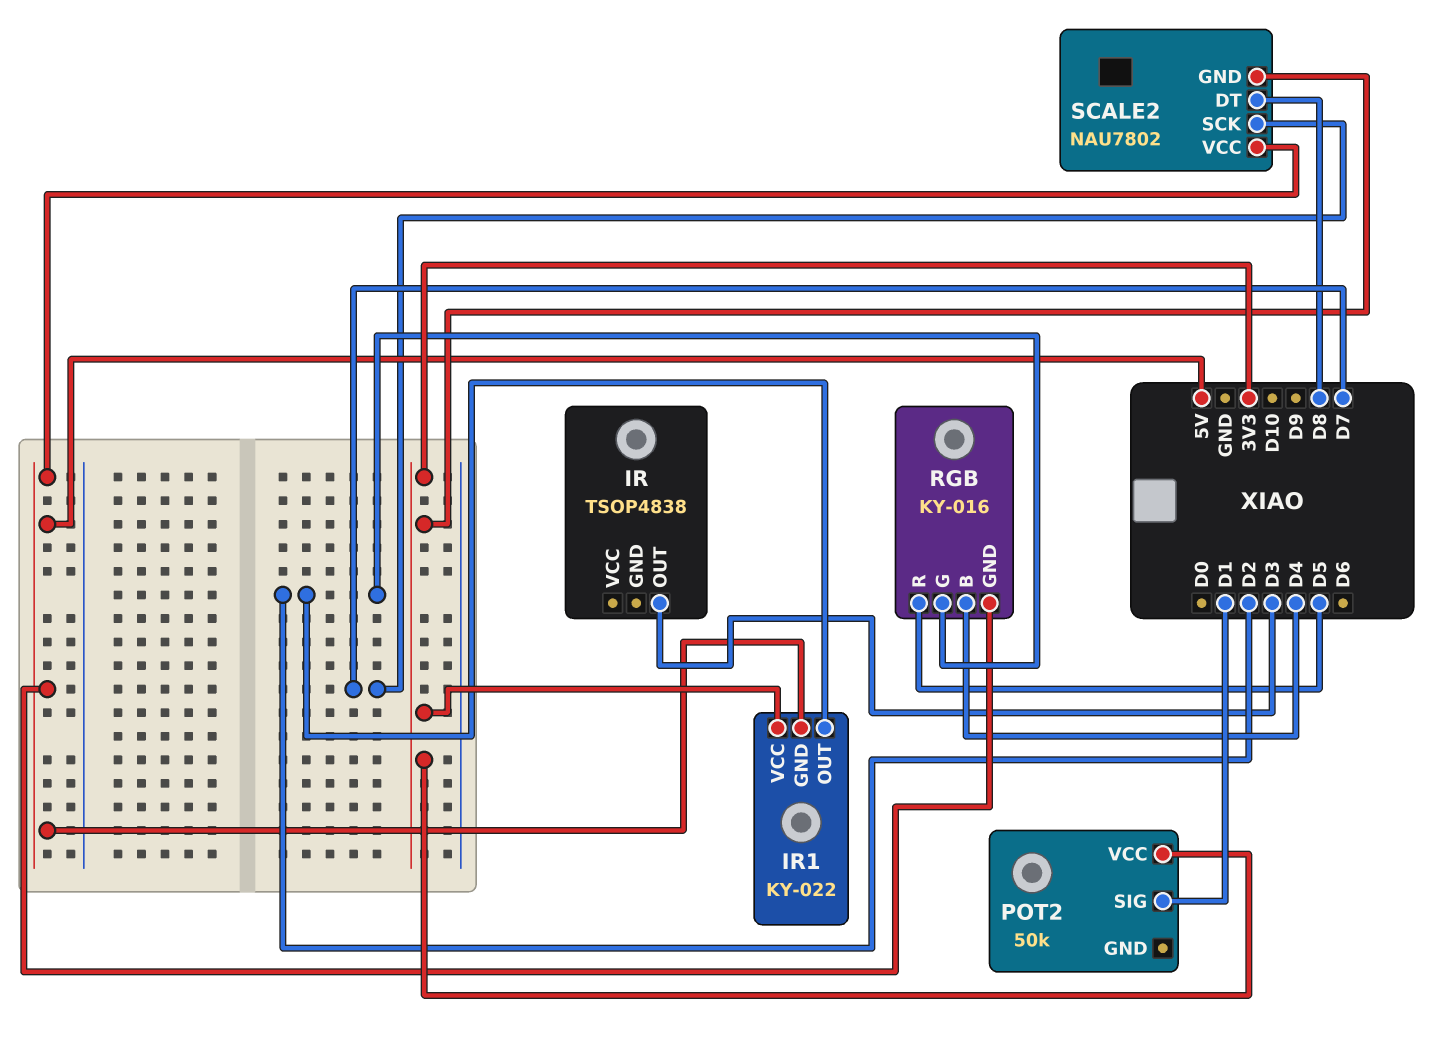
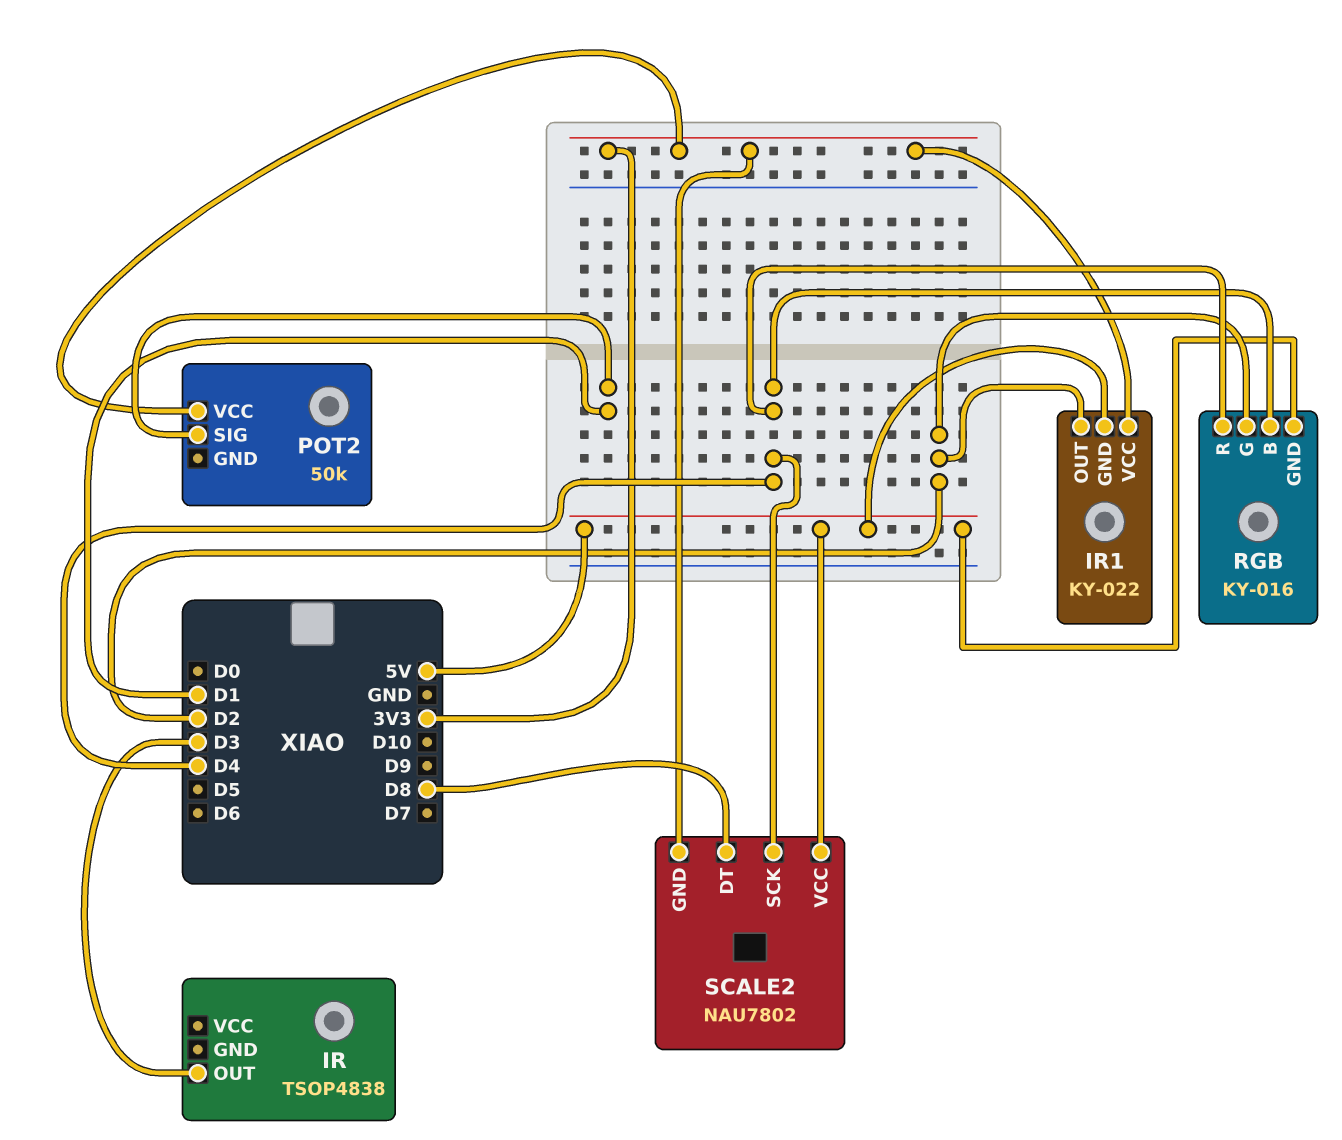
RGB pin R: D5 -> D4
SCALE2 pin SCK: D7 -> D4

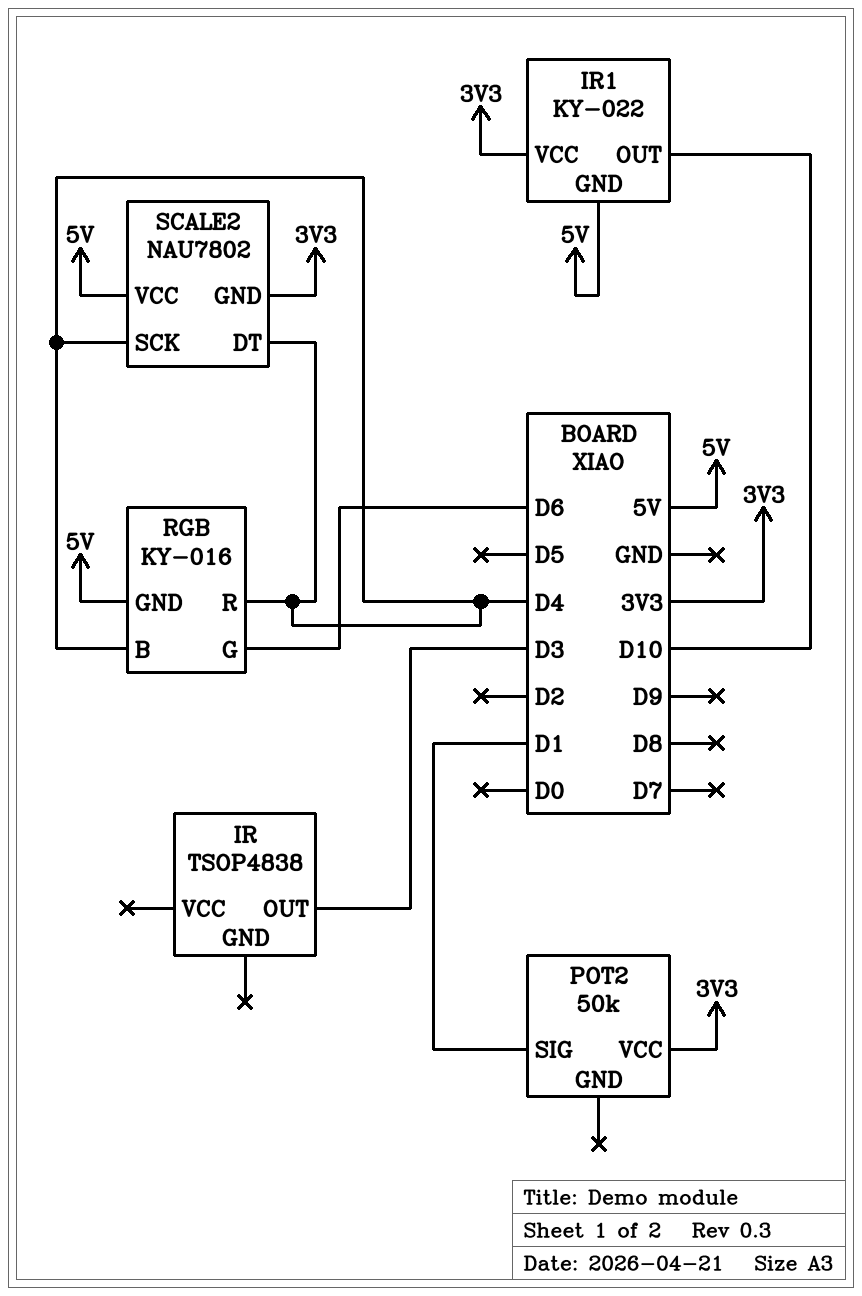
IR1 pin OUT: D2 -> D10
RGB pin G: D2 -> D6
SCALE2 pin DT: D8 -> D4

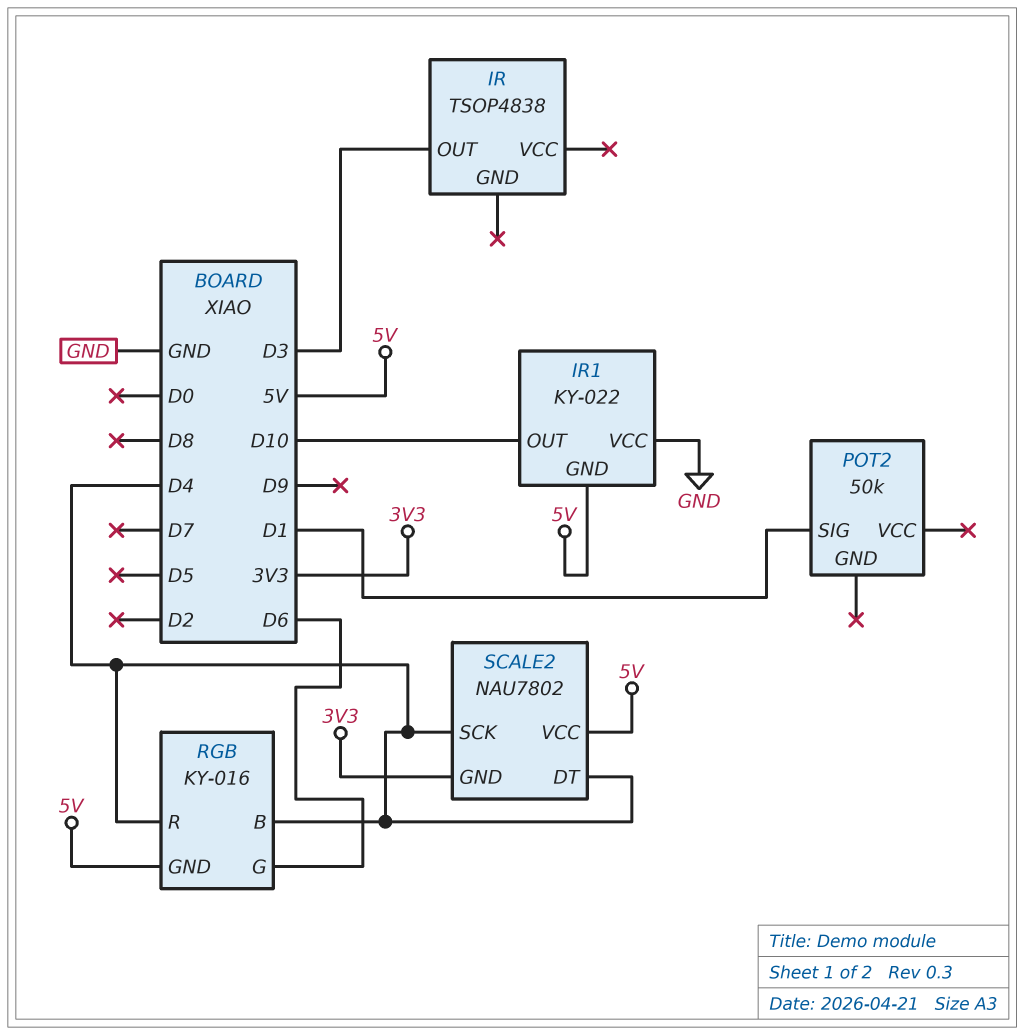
IR1 pin VCC: 3V3 -> GND
POT2 pin VCC: 3V3 -> none

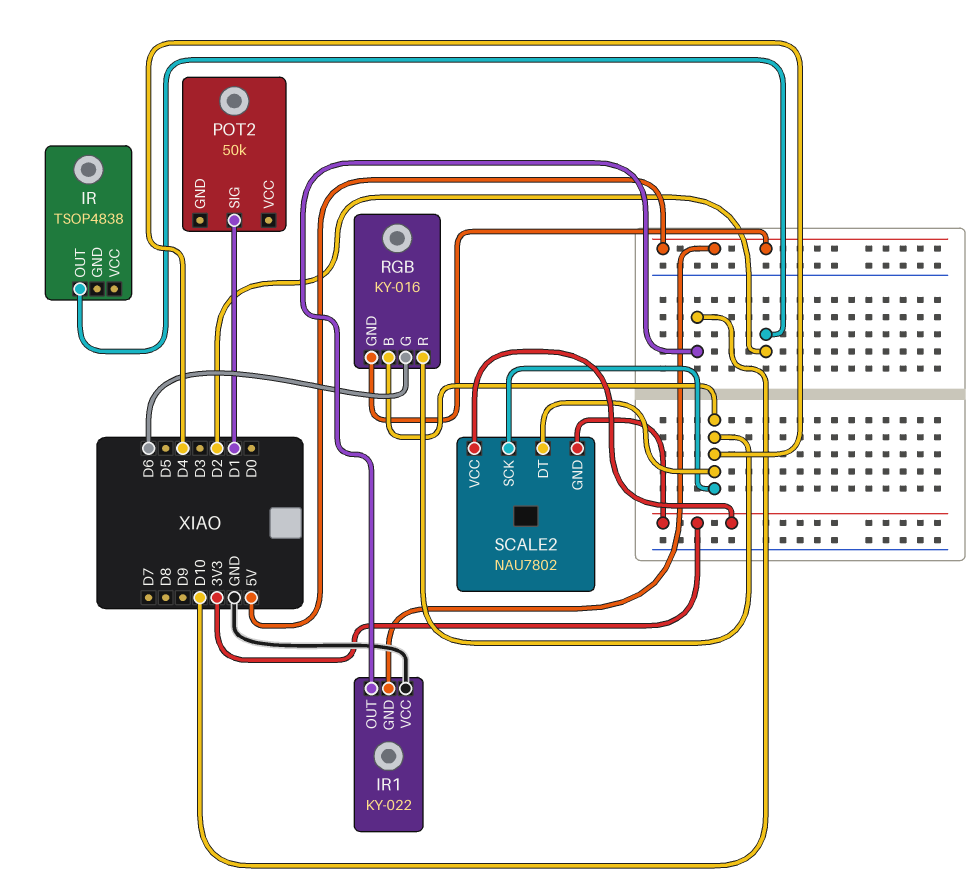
IR pin OUT: D3 -> D2
SCALE2 pin VCC: 5V -> 3V3

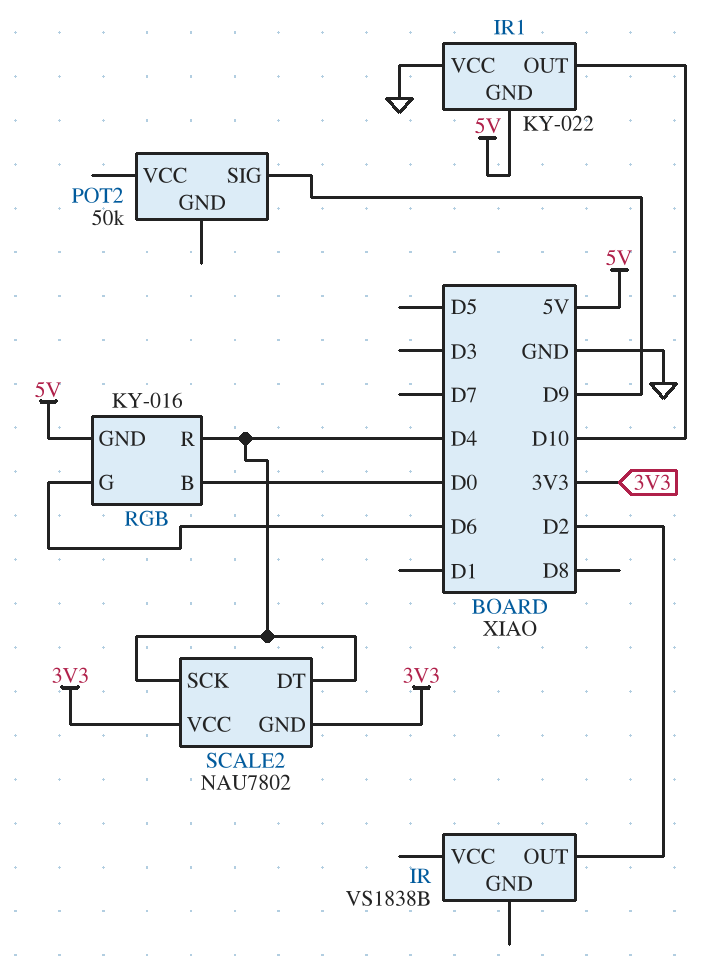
IR: TSOP4838 -> VS1838B
POT2 pin SIG: D1 -> D9
RGB pin B: D4 -> D0

